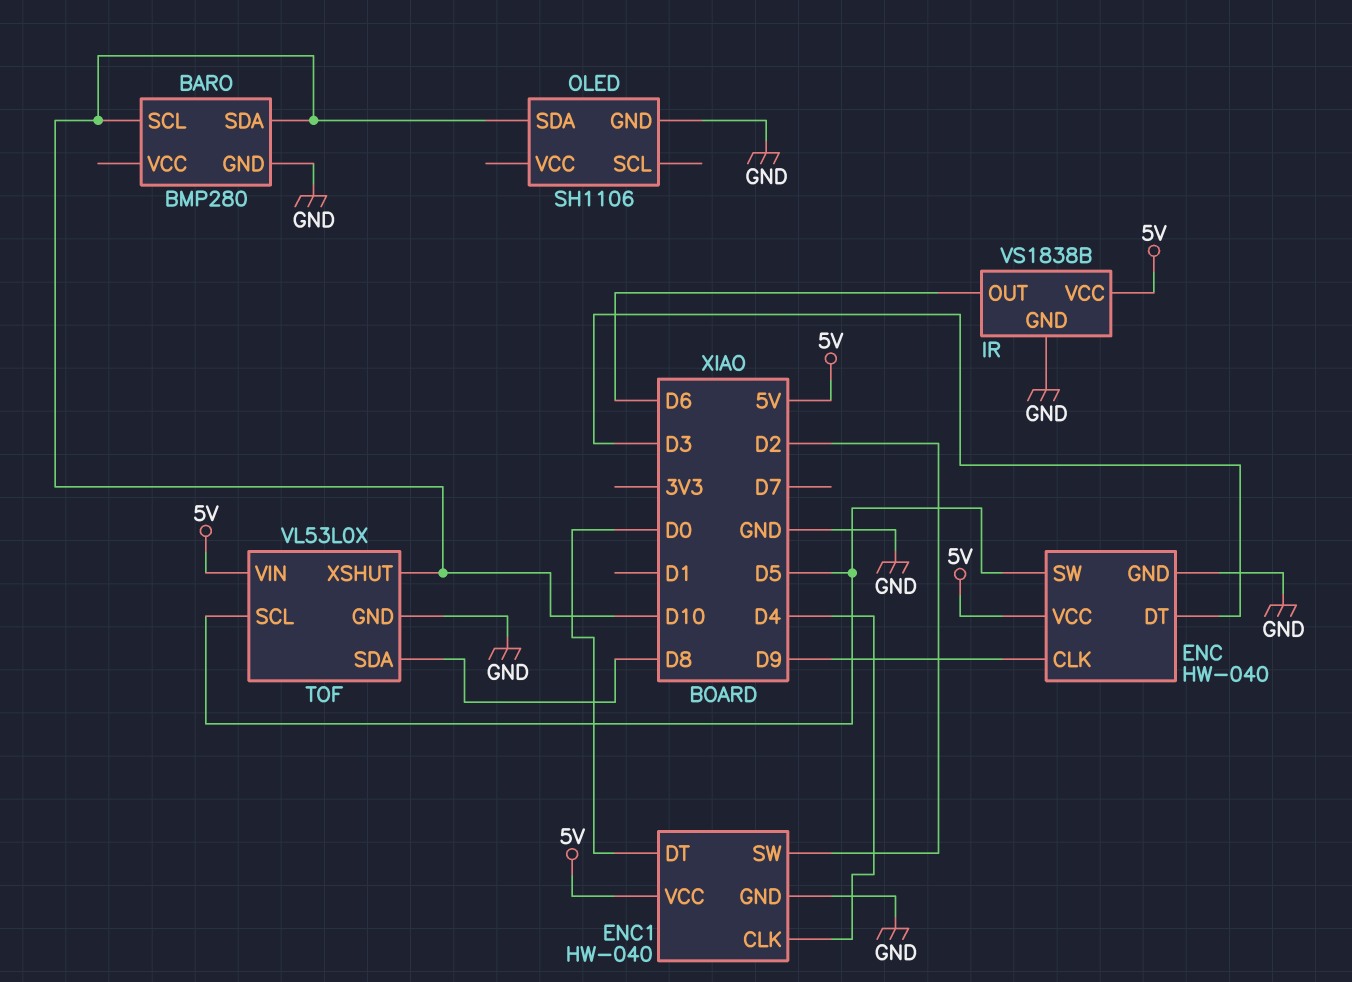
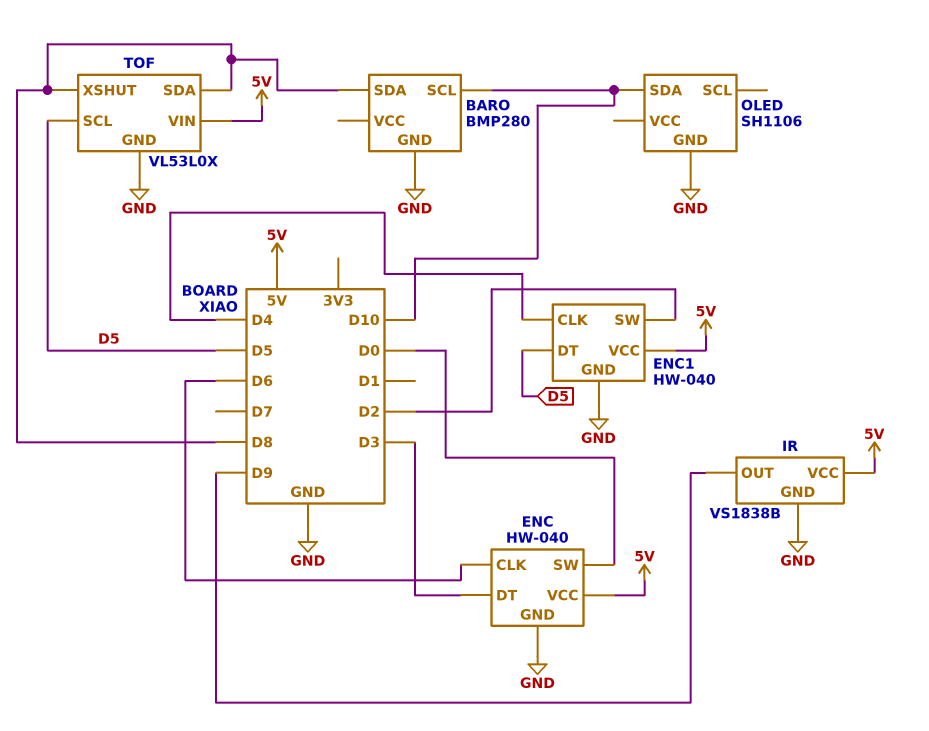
BARO pin SDA: D10 -> D8
ENC pin CLK: D9 -> D6
ENC pin SW: D5 -> D0
ENC1 pin DT: D0 -> D5
IR pin OUT: D6 -> D9
TOF pin XSHUT: D10 -> D8

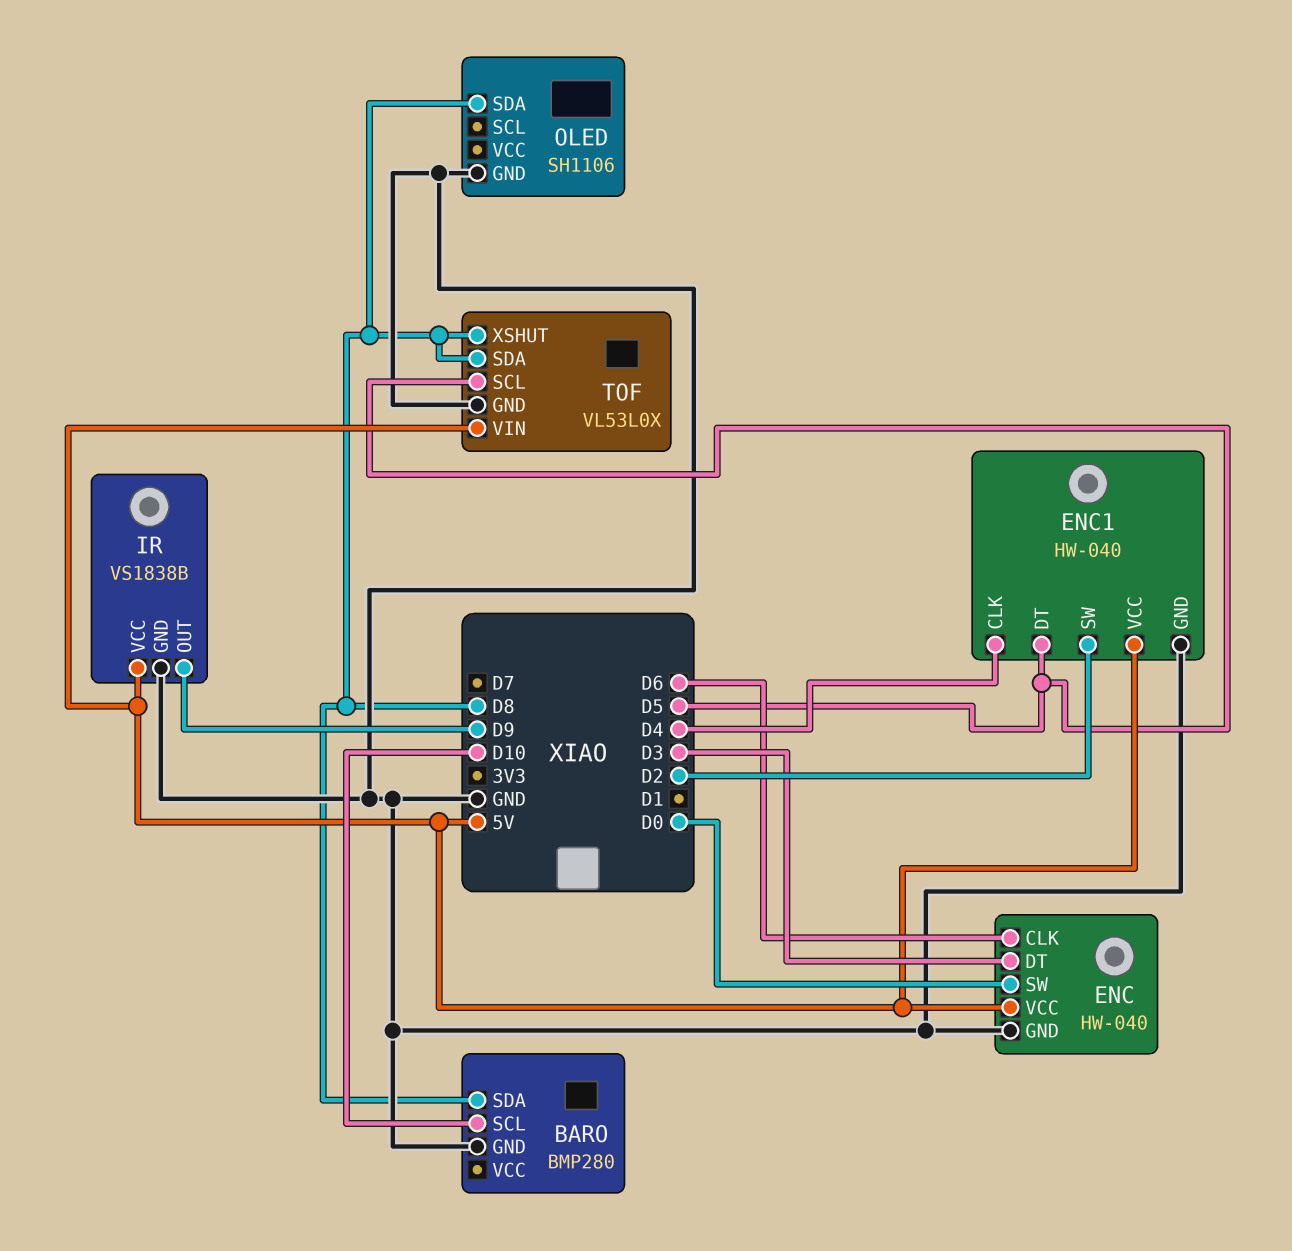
OLED pin SDA: D10 -> D8

